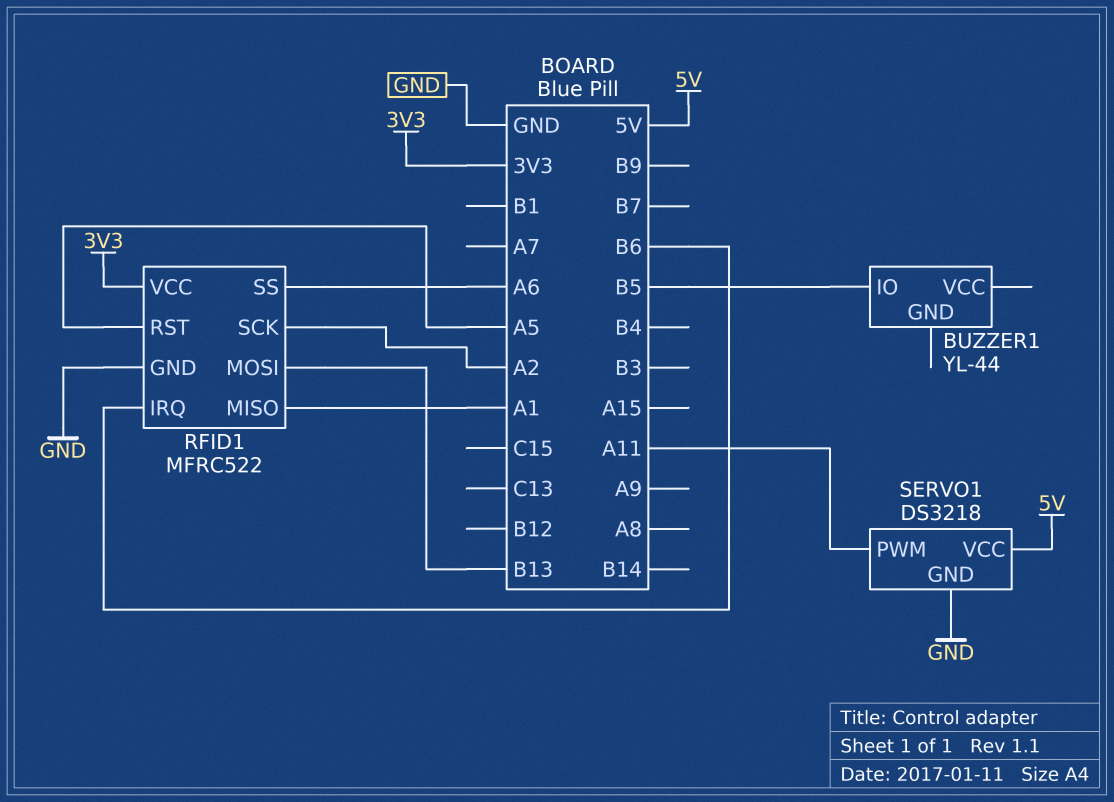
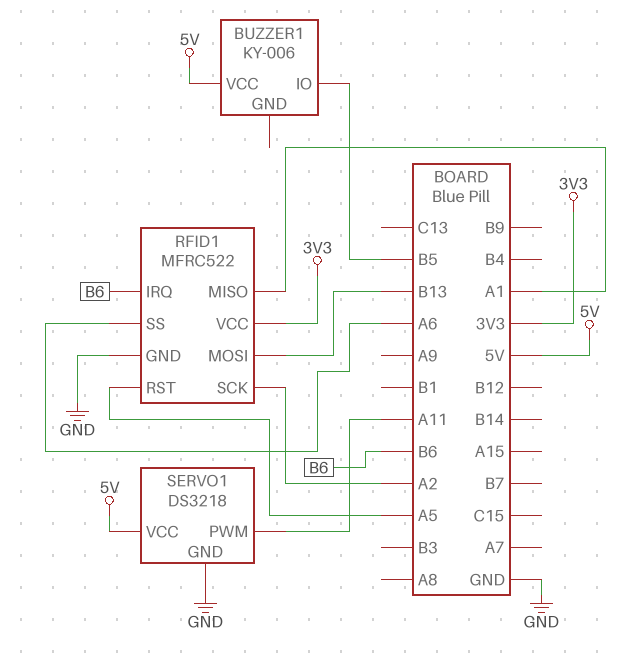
BUZZER1: YL-44 -> KY-006
BUZZER1 pin VCC: none -> 5V

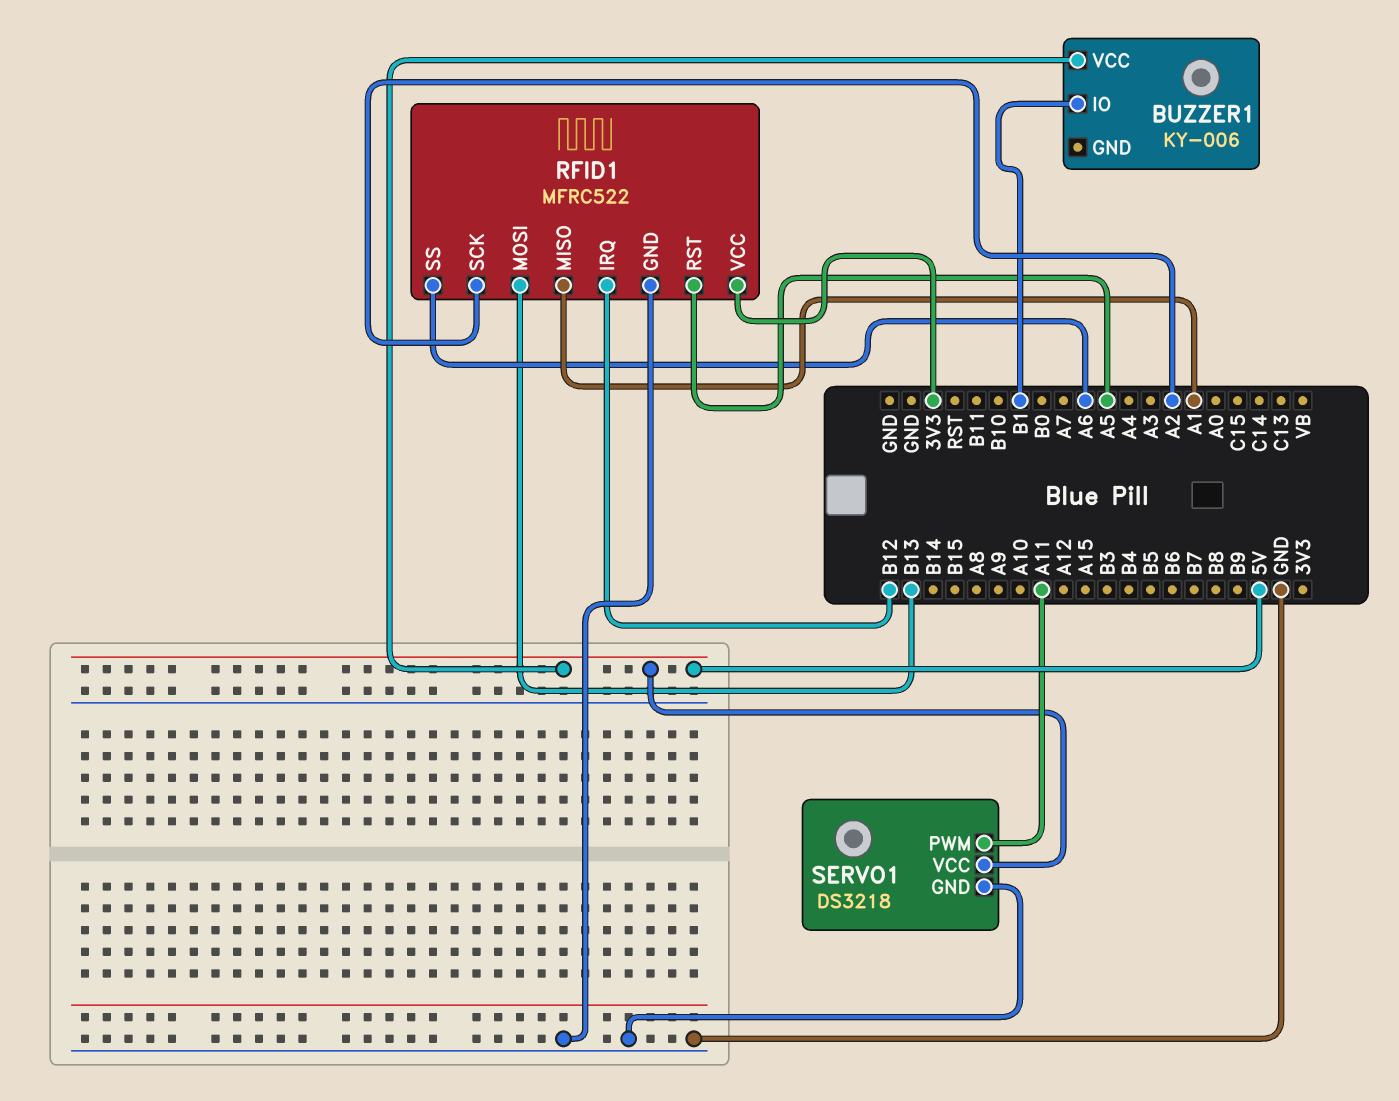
BUZZER1 pin IO: B5 -> B1
RFID1 pin IRQ: B6 -> B12

